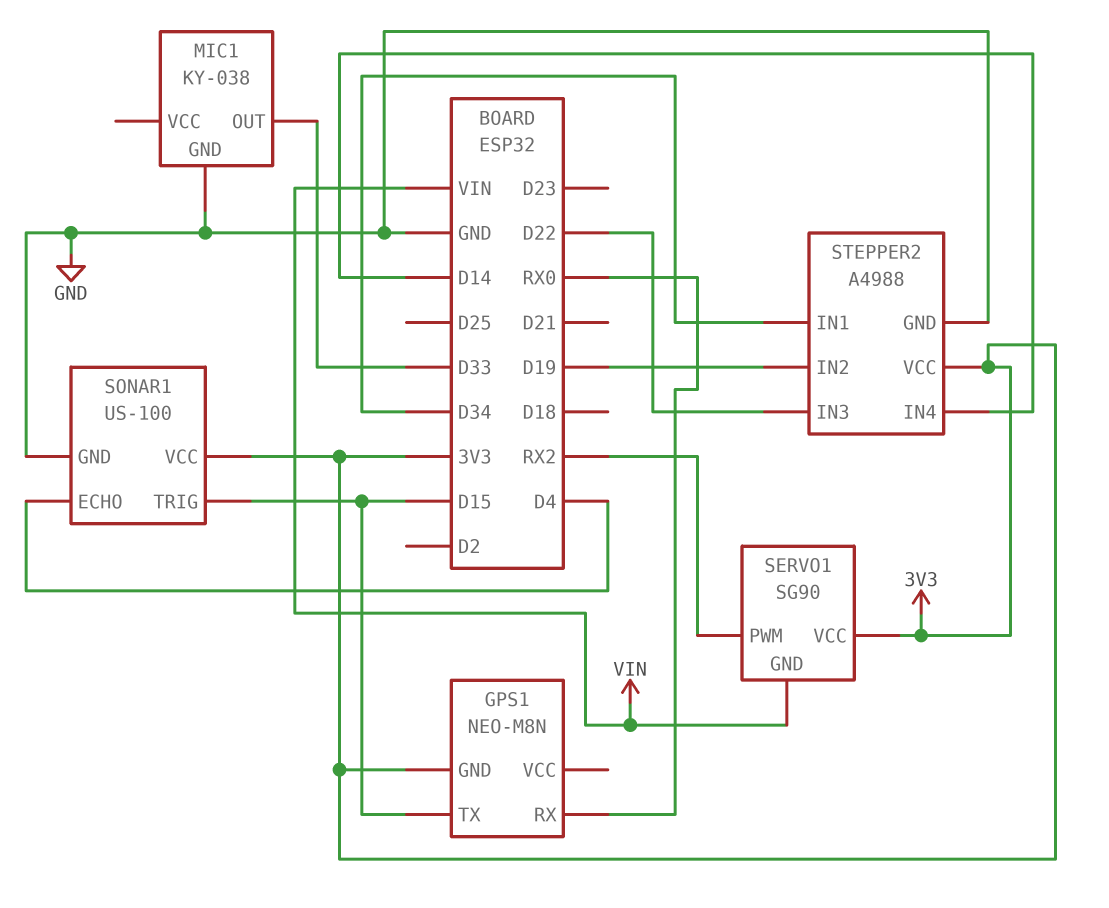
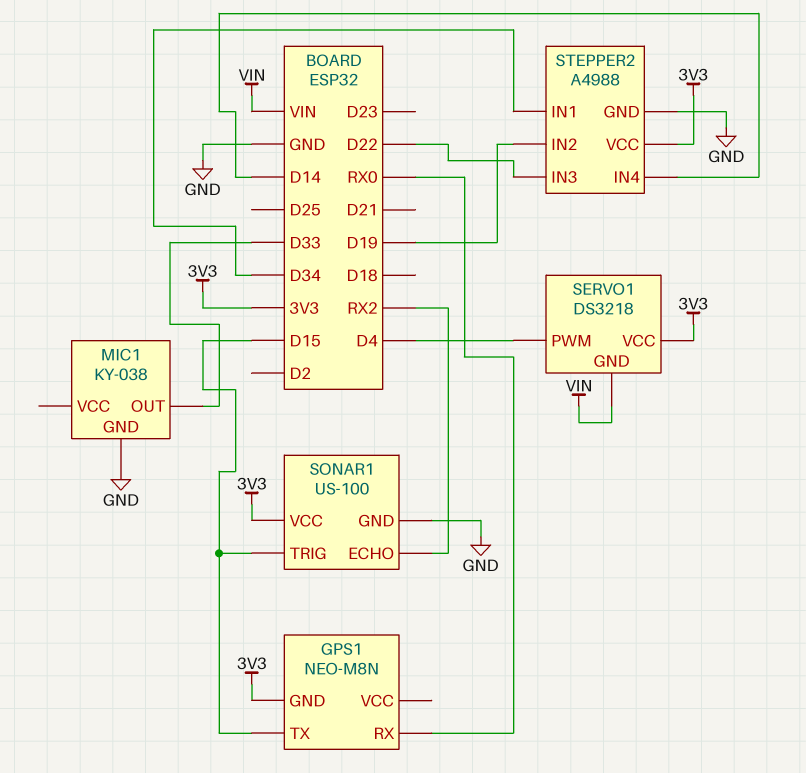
SERVO1: SG90 -> DS3218
SERVO1 pin PWM: RX2 -> D4
SONAR1 pin ECHO: D4 -> RX2

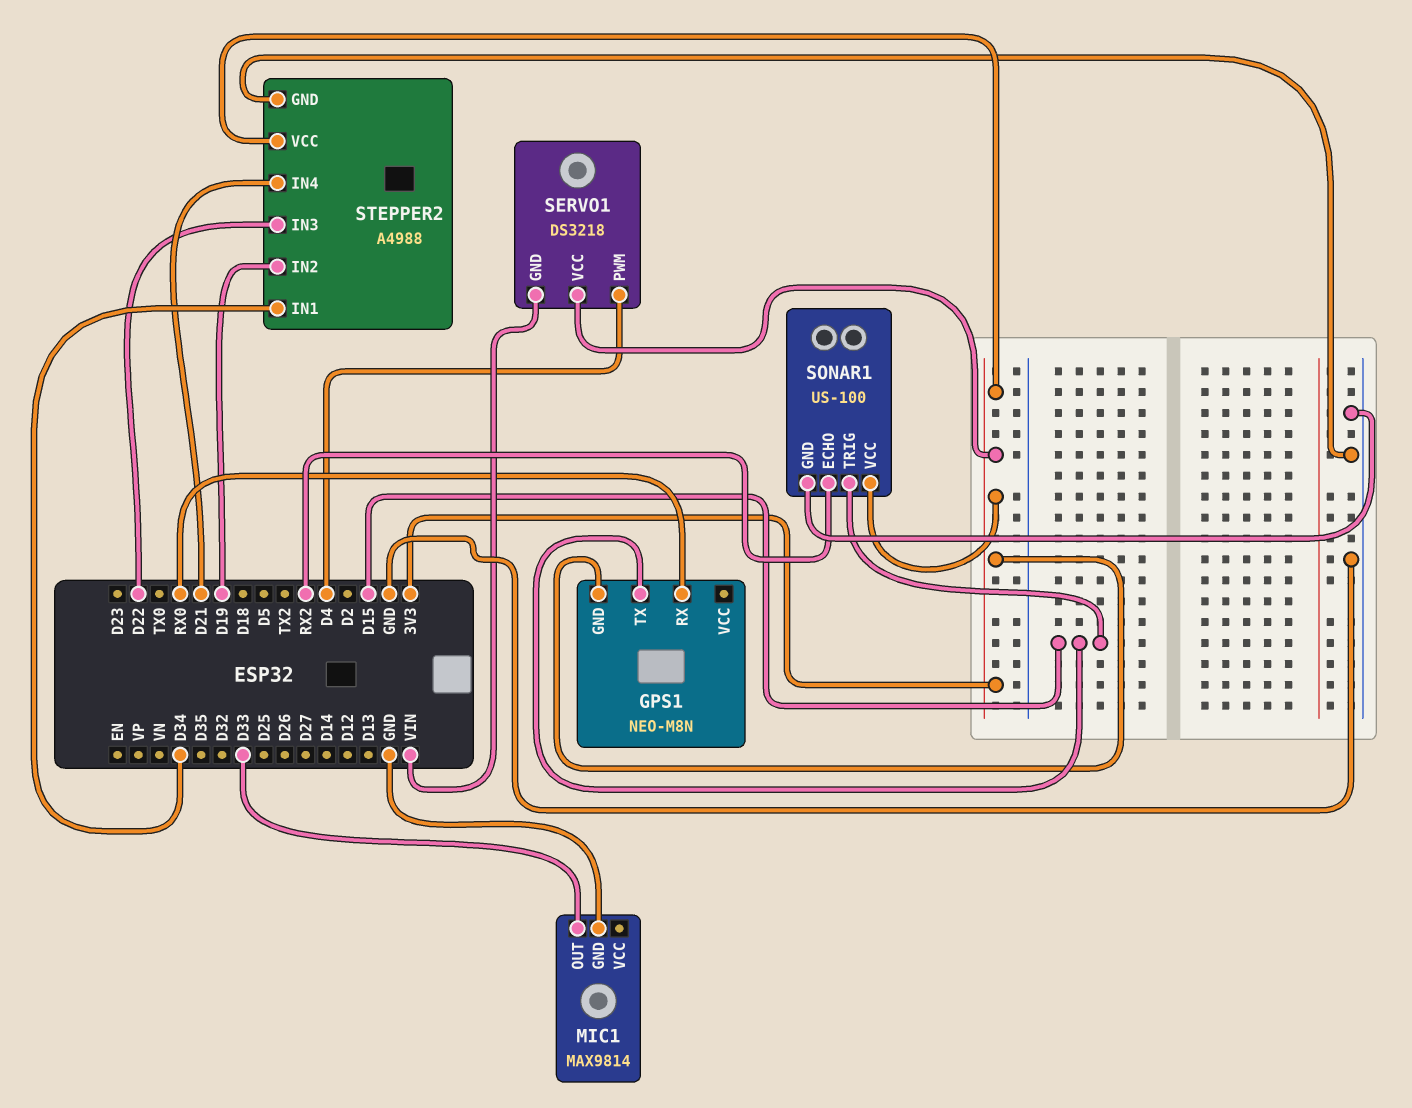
MIC1: KY-038 -> MAX9814
STEPPER2 pin IN4: D14 -> D21

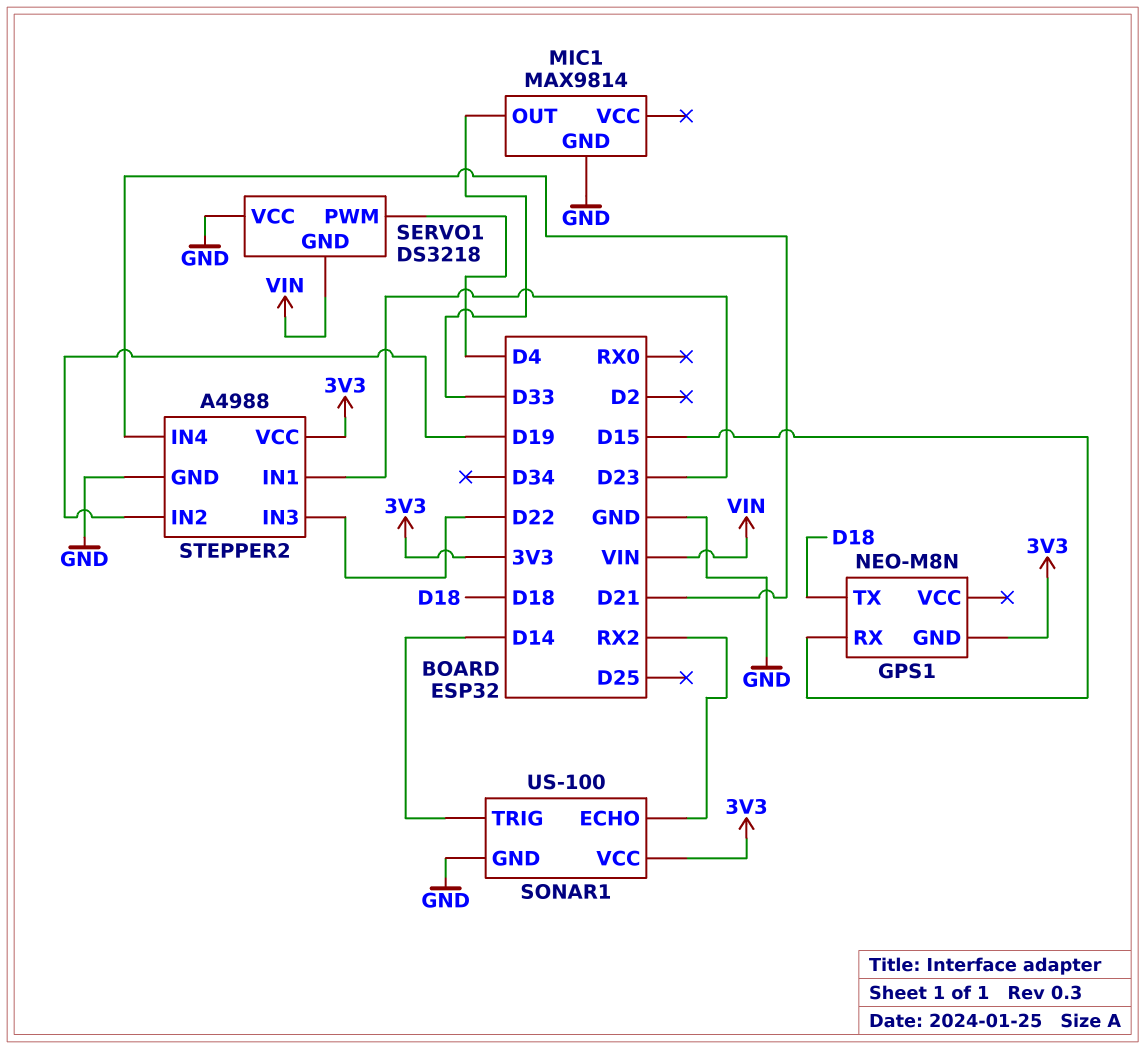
GPS1 pin RX: RX0 -> D15
GPS1 pin TX: D15 -> D18
SERVO1 pin VCC: 3V3 -> GND
SONAR1 pin TRIG: D15 -> D14
STEPPER2 pin IN1: D34 -> D23

